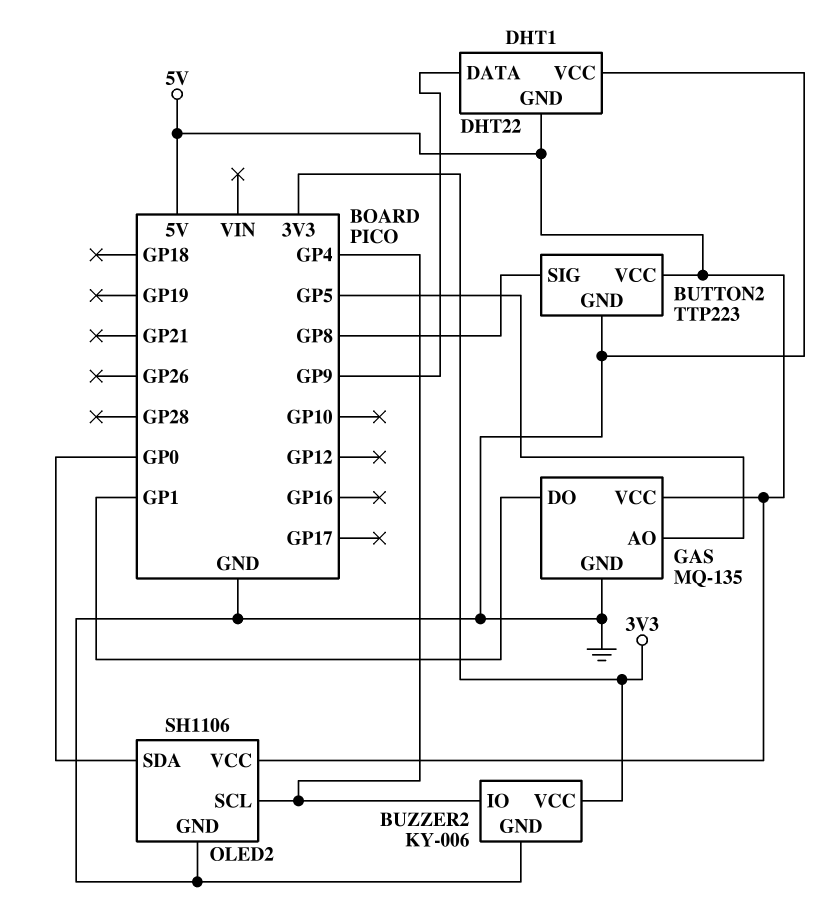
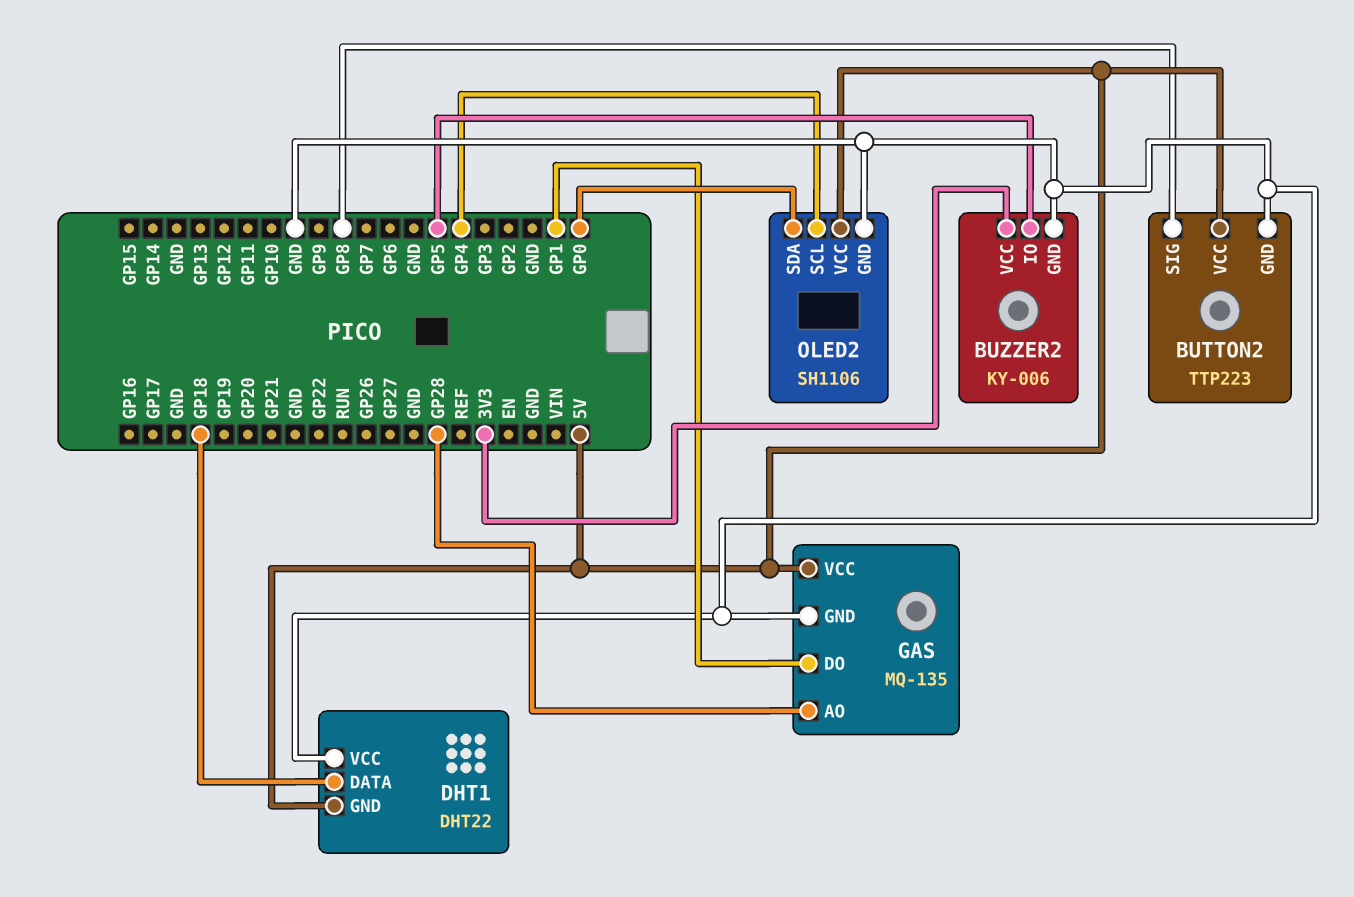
BUZZER2 pin IO: GP4 -> GP5
DHT1 pin DATA: GP9 -> GP18
GAS pin AO: GP5 -> GP28

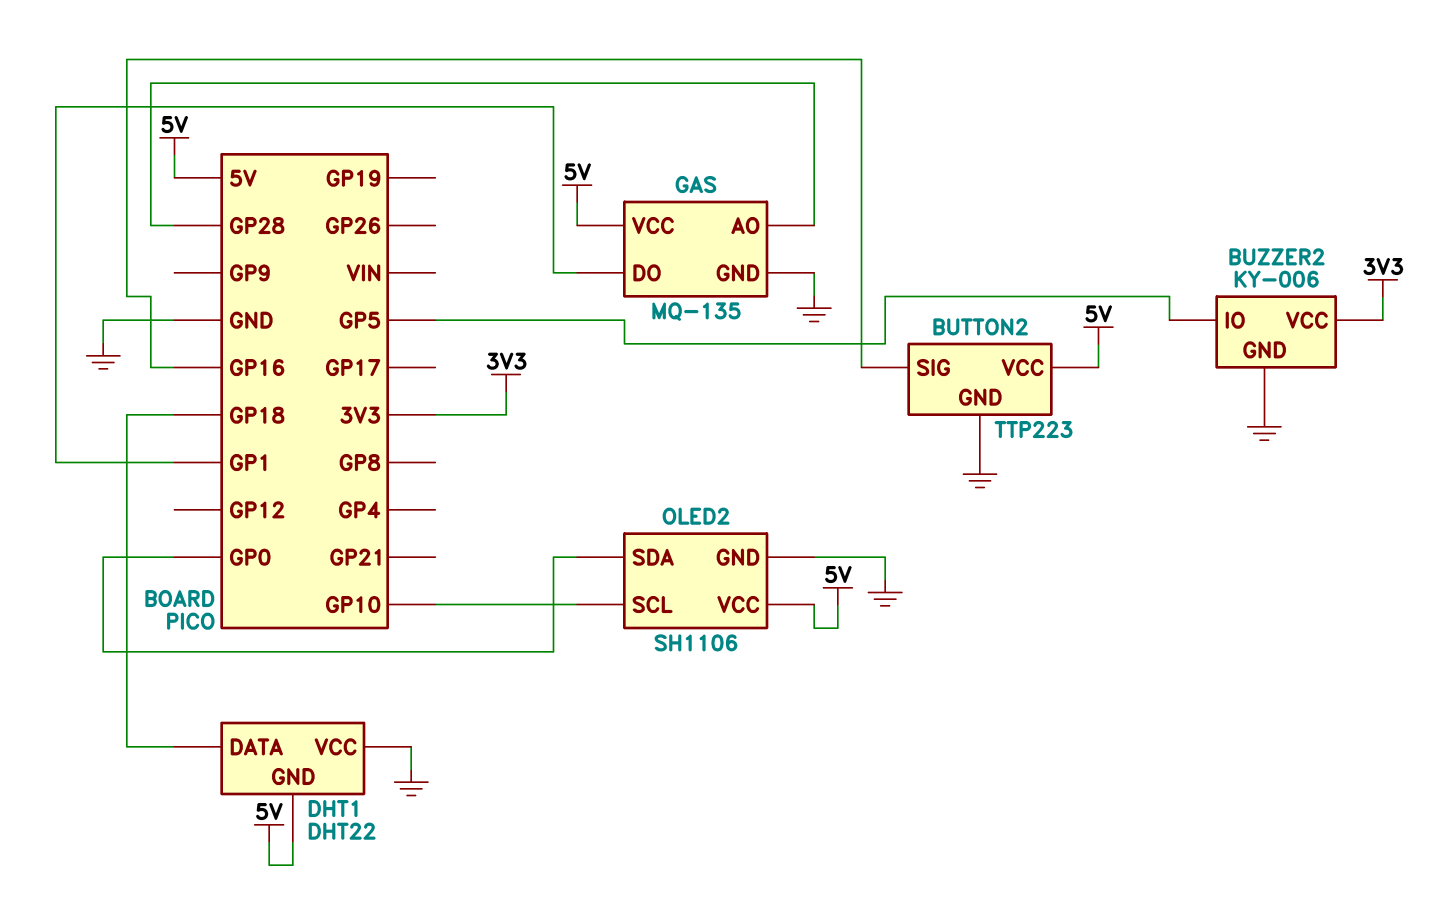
BUTTON2 pin SIG: GP8 -> GP16
OLED2 pin SCL: GP4 -> GP10

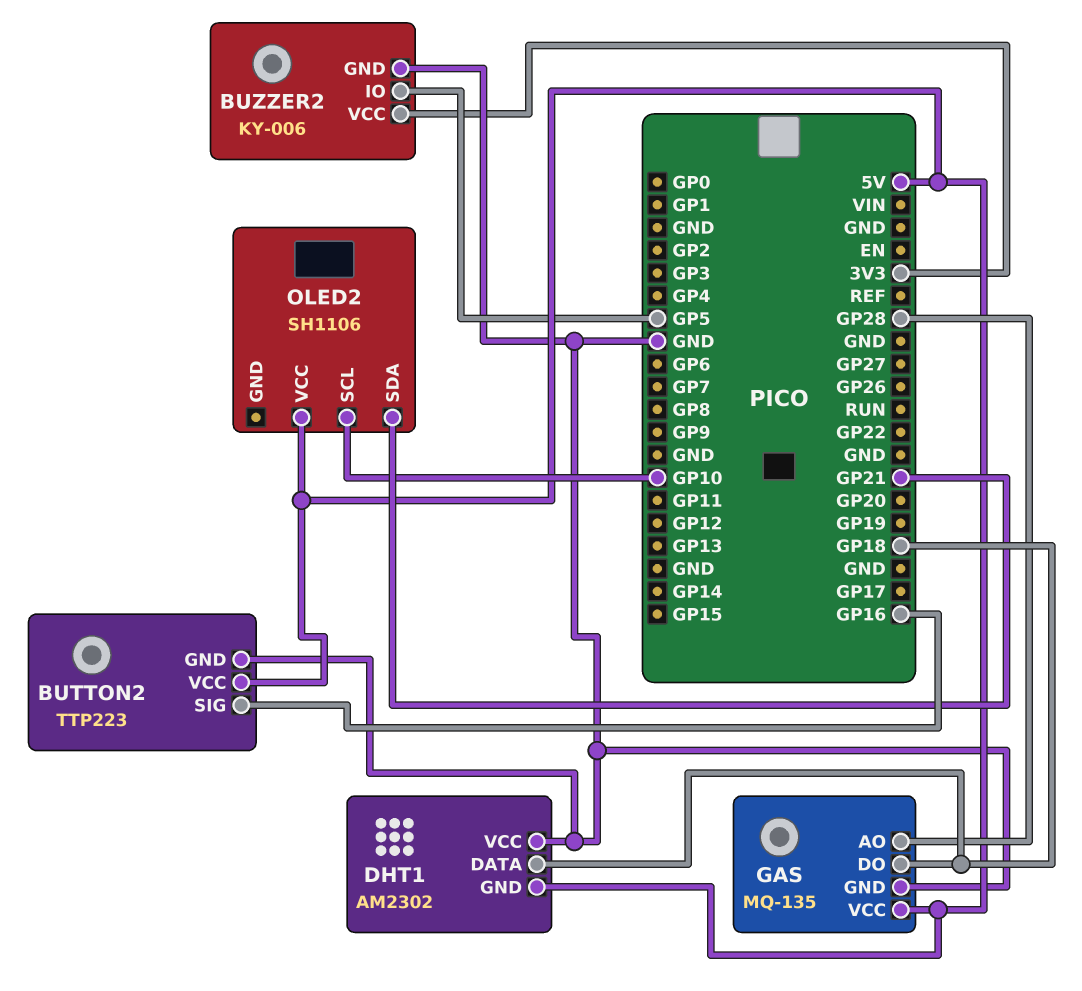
DHT1: DHT22 -> AM2302
GAS pin DO: GP1 -> GP18
OLED2 pin GND: GND -> none
OLED2 pin SDA: GP0 -> GP21

